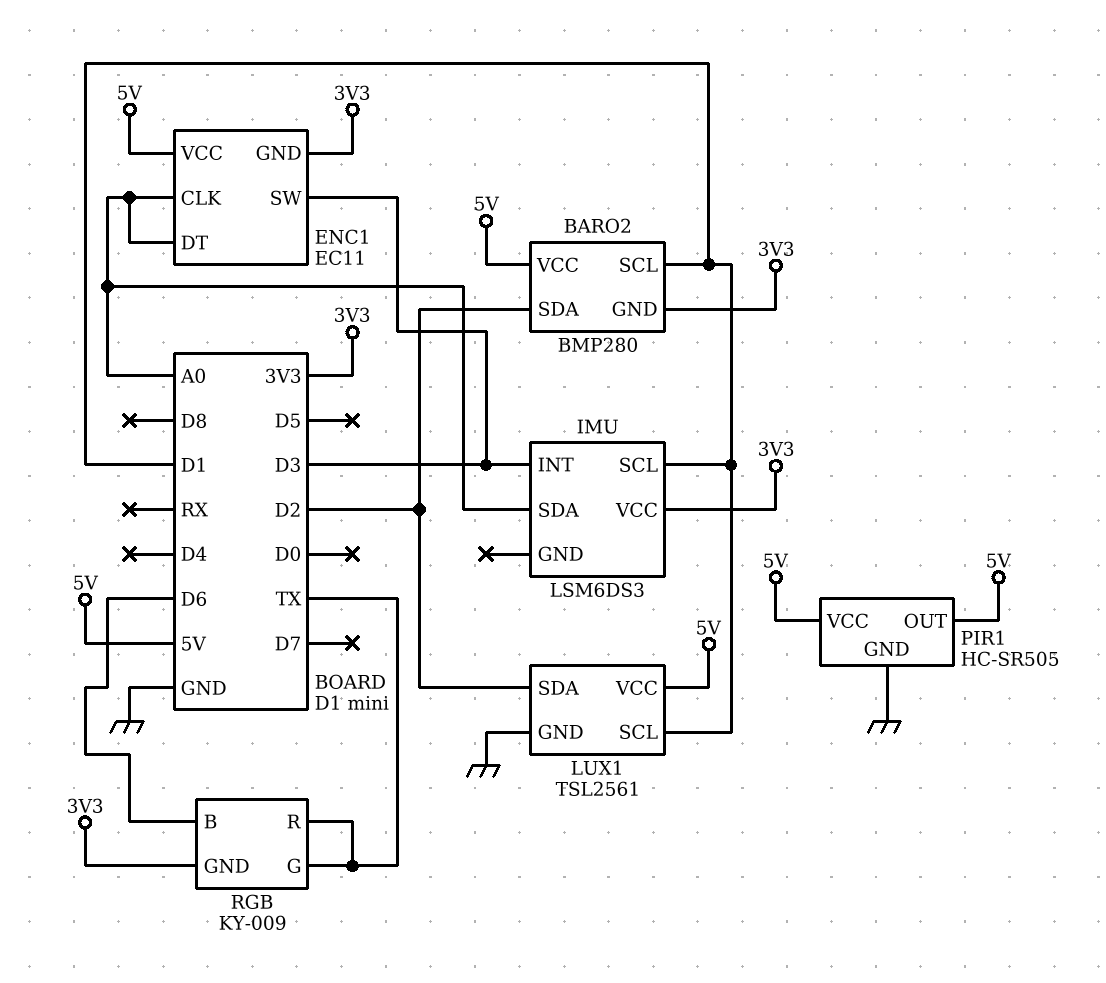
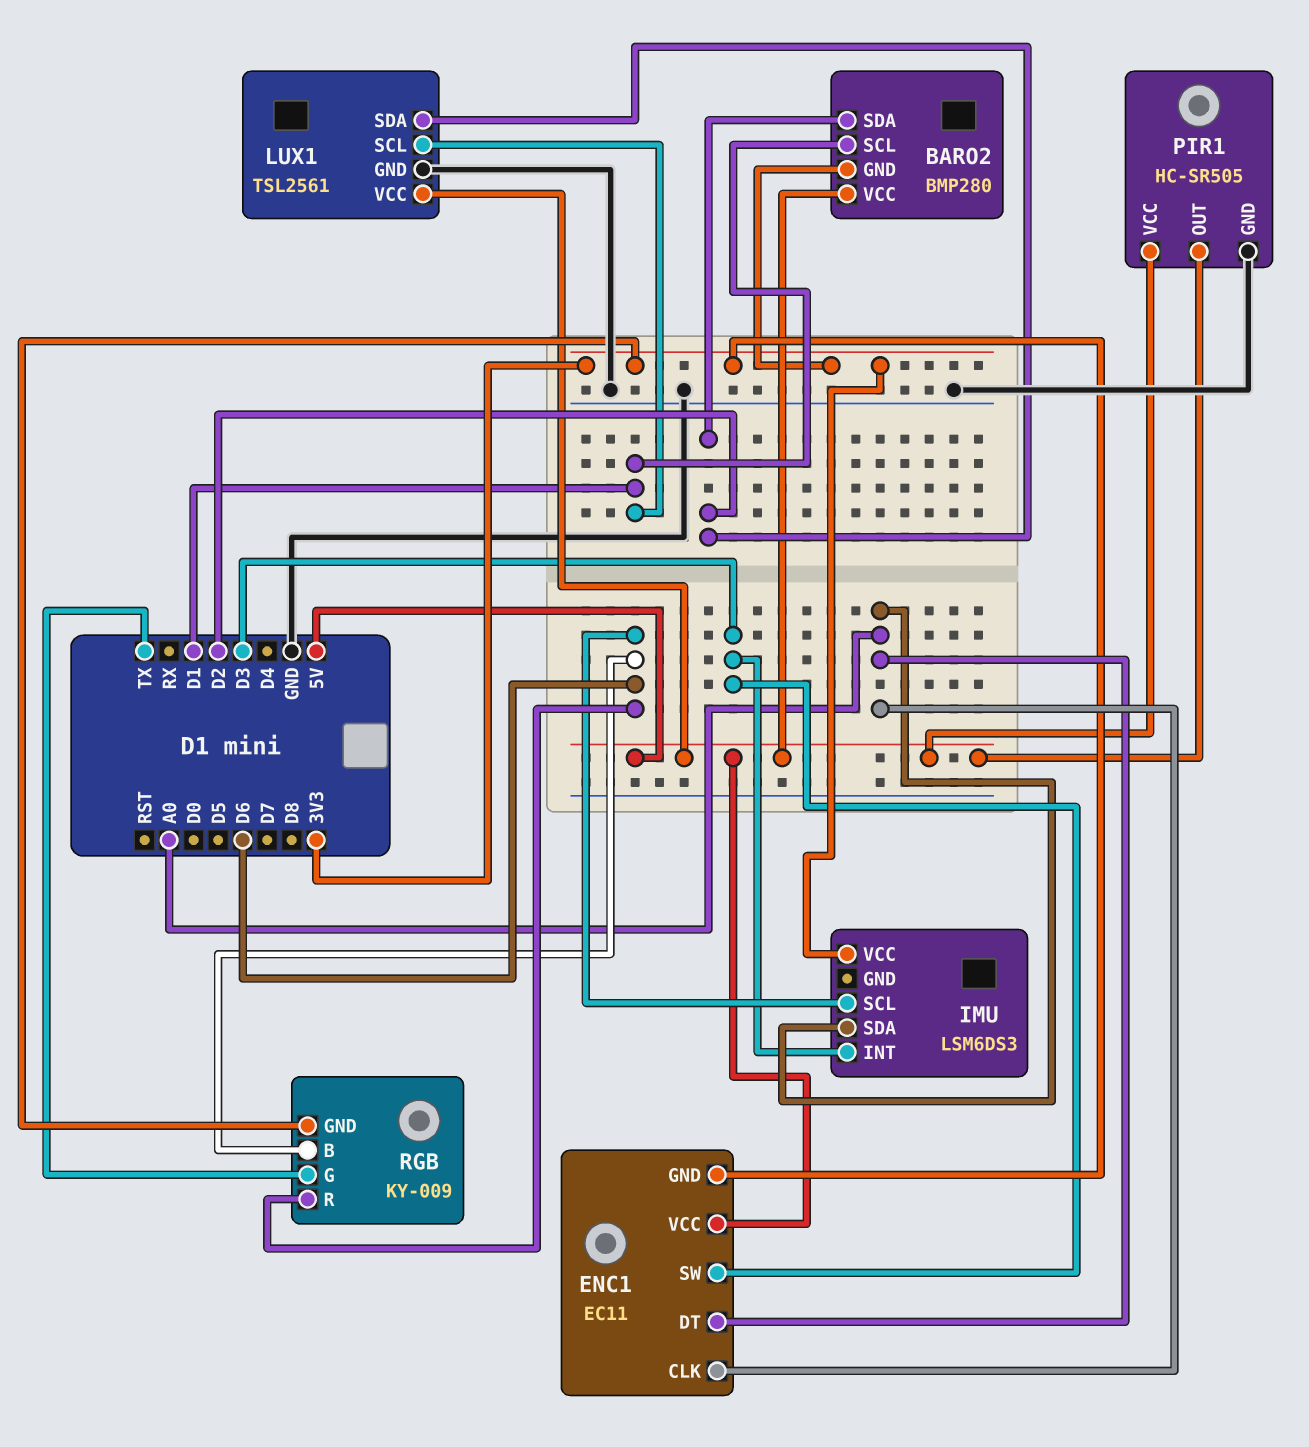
IMU pin SCL: D1 -> D6
RGB pin R: TX -> D6

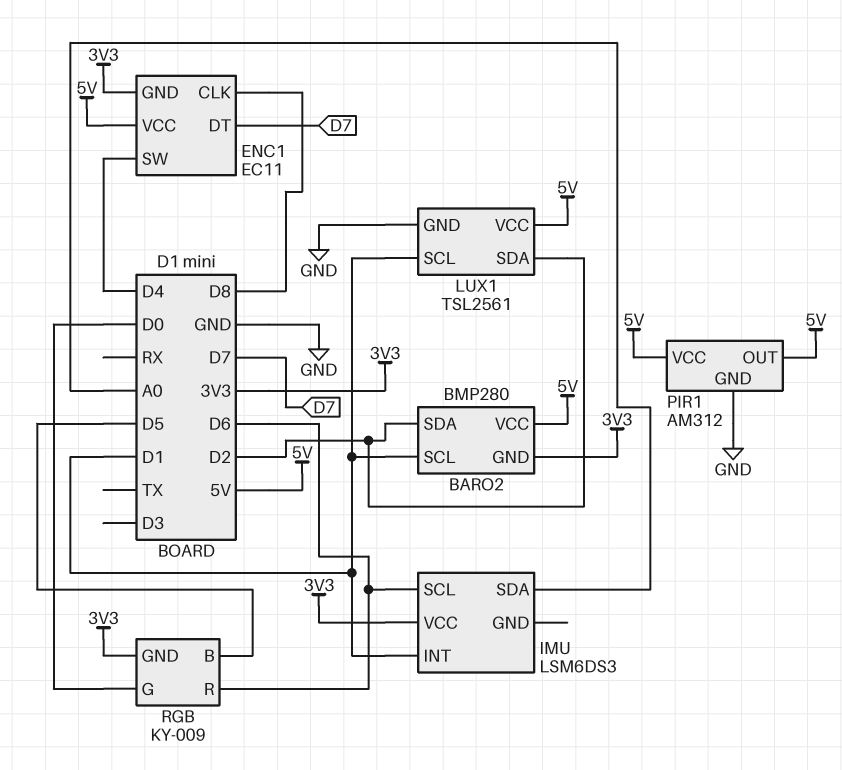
ENC1 pin CLK: A0 -> D8
ENC1 pin DT: A0 -> D7
ENC1 pin SW: D3 -> D4
IMU pin INT: D3 -> D1
PIR1: HC-SR505 -> AM312
RGB pin B: D6 -> D5
RGB pin G: TX -> D0

